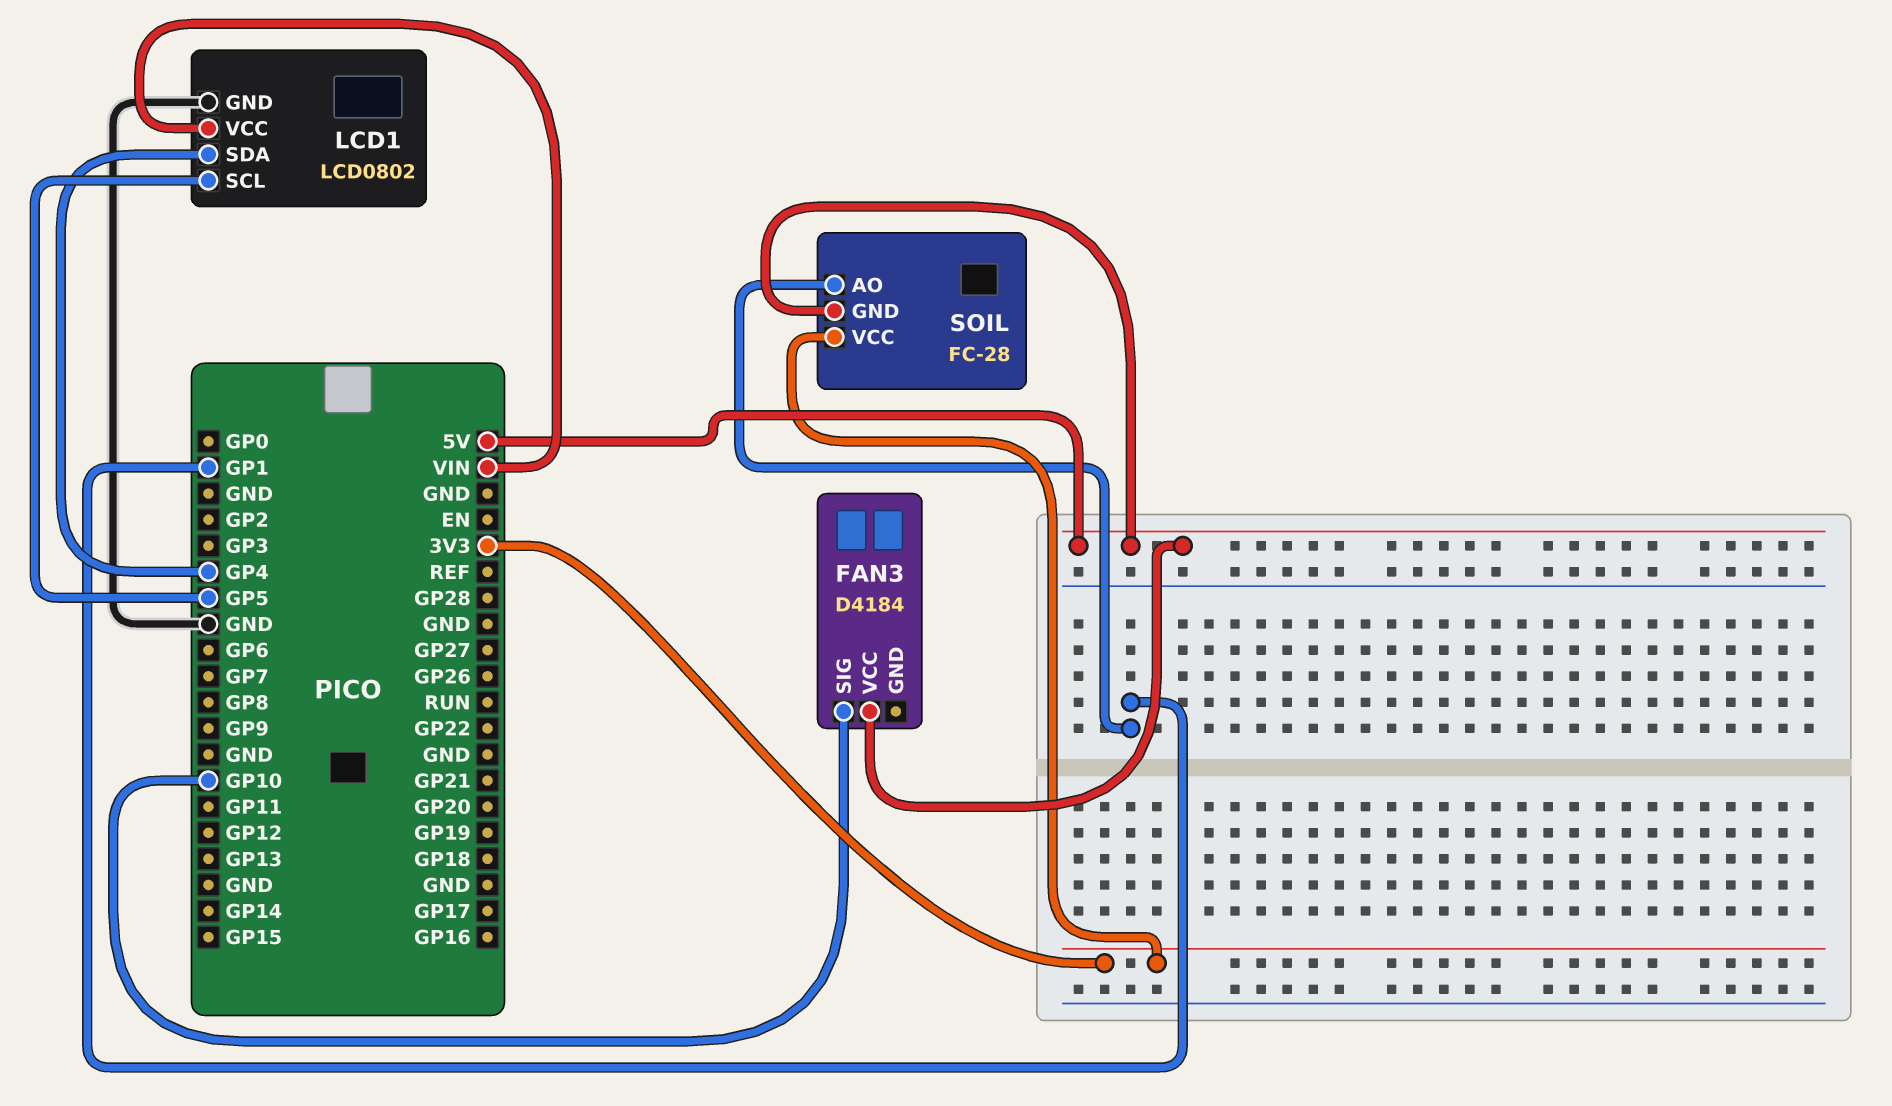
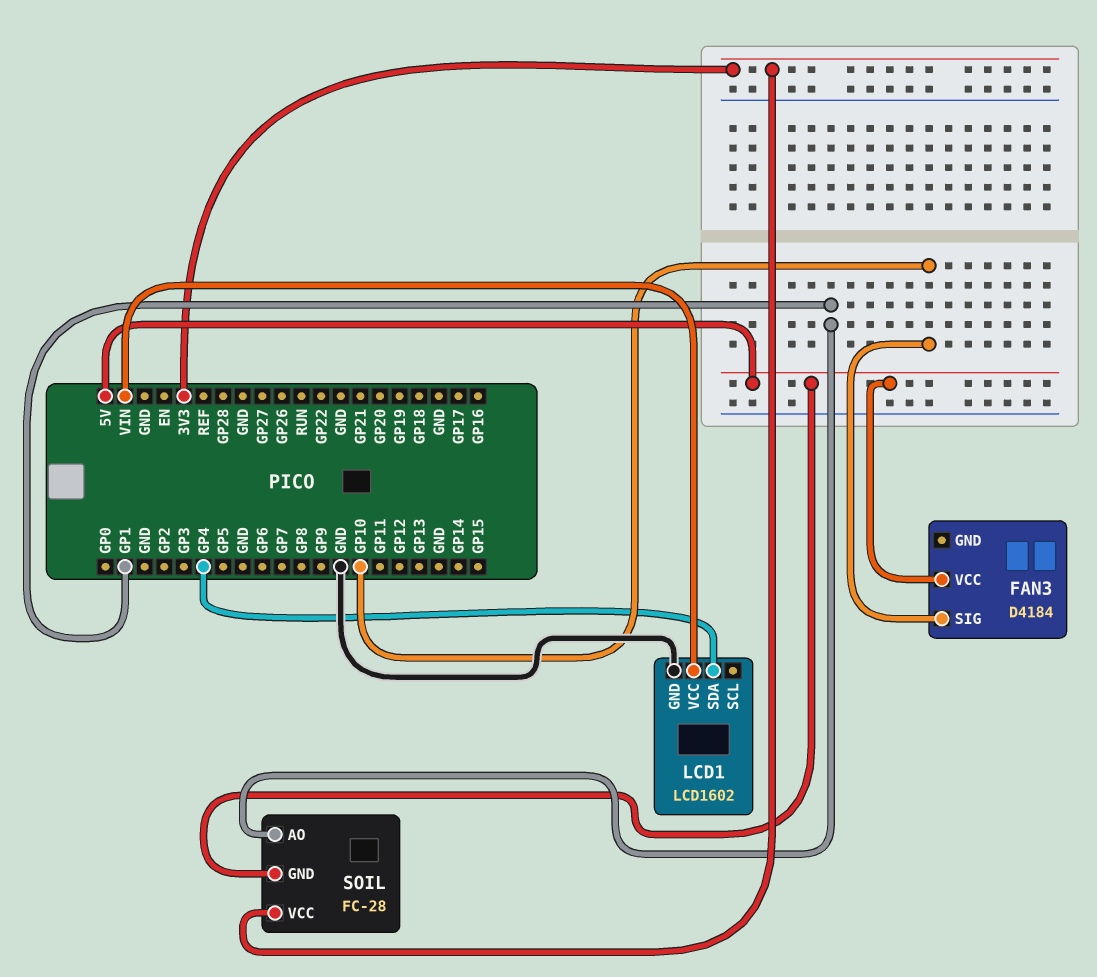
LCD1: LCD0802 -> LCD1602
LCD1 pin SCL: GP5 -> none

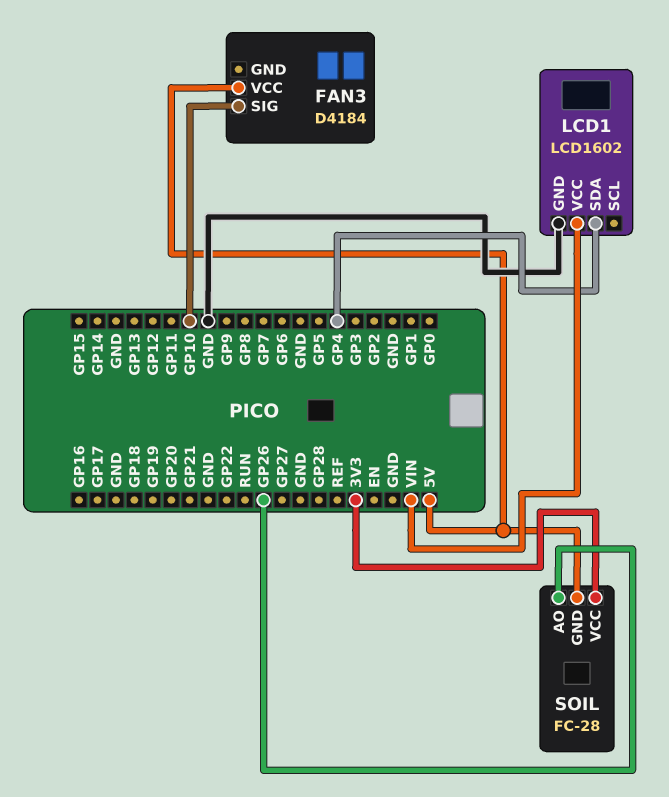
SOIL pin AO: GP1 -> GP26

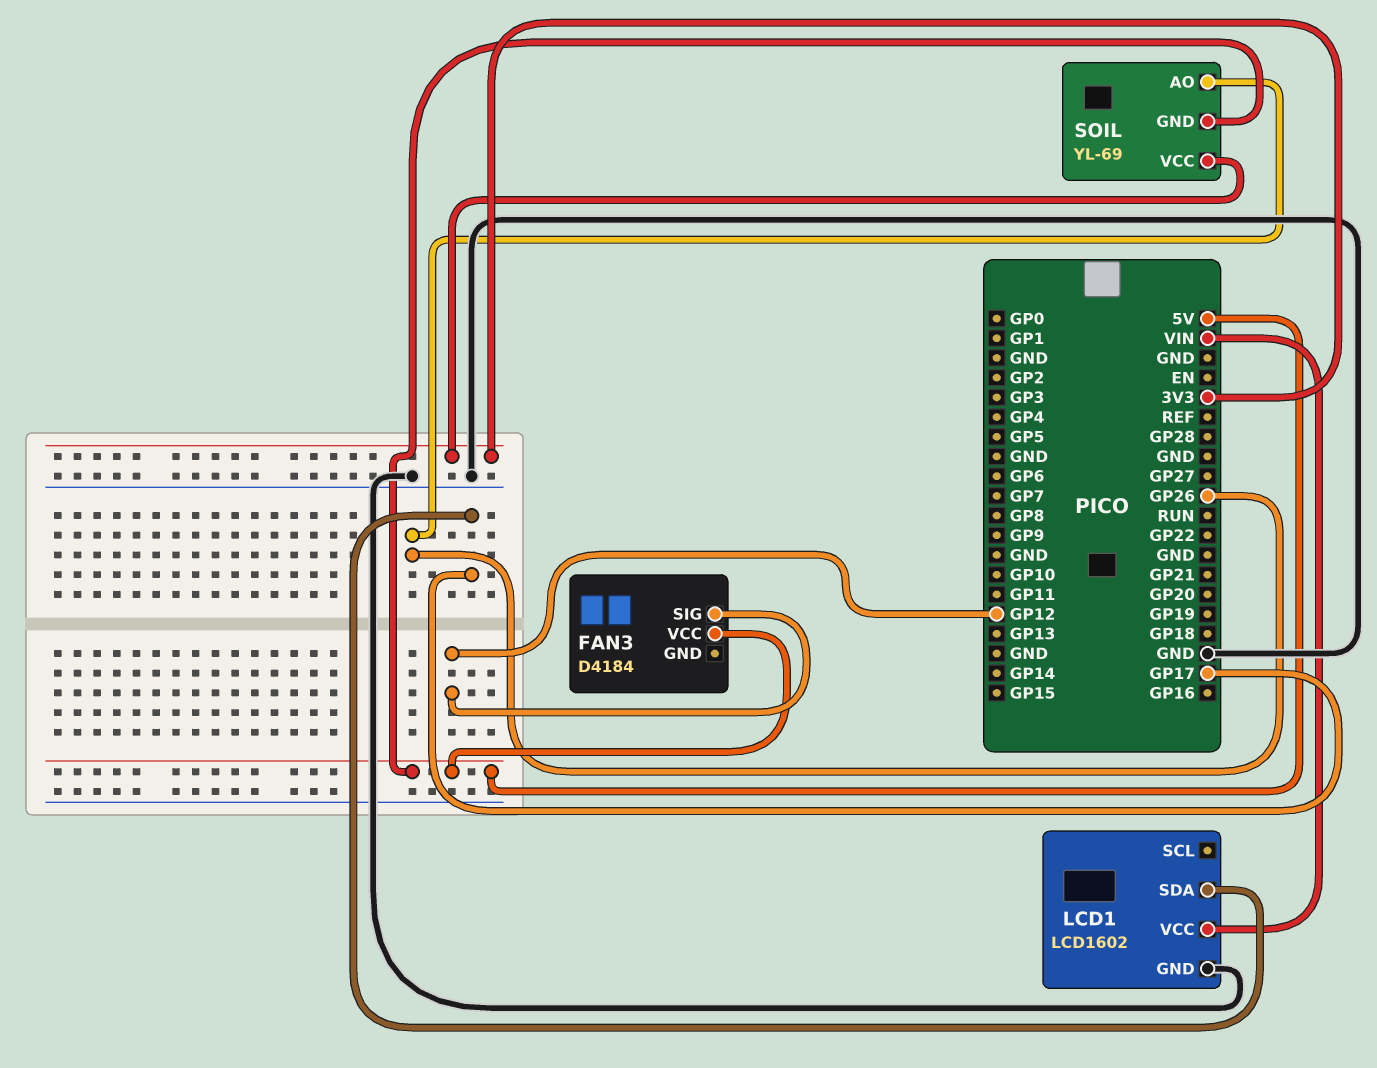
FAN3 pin SIG: GP10 -> GP12
LCD1 pin SDA: GP4 -> GP17
SOIL: FC-28 -> YL-69

